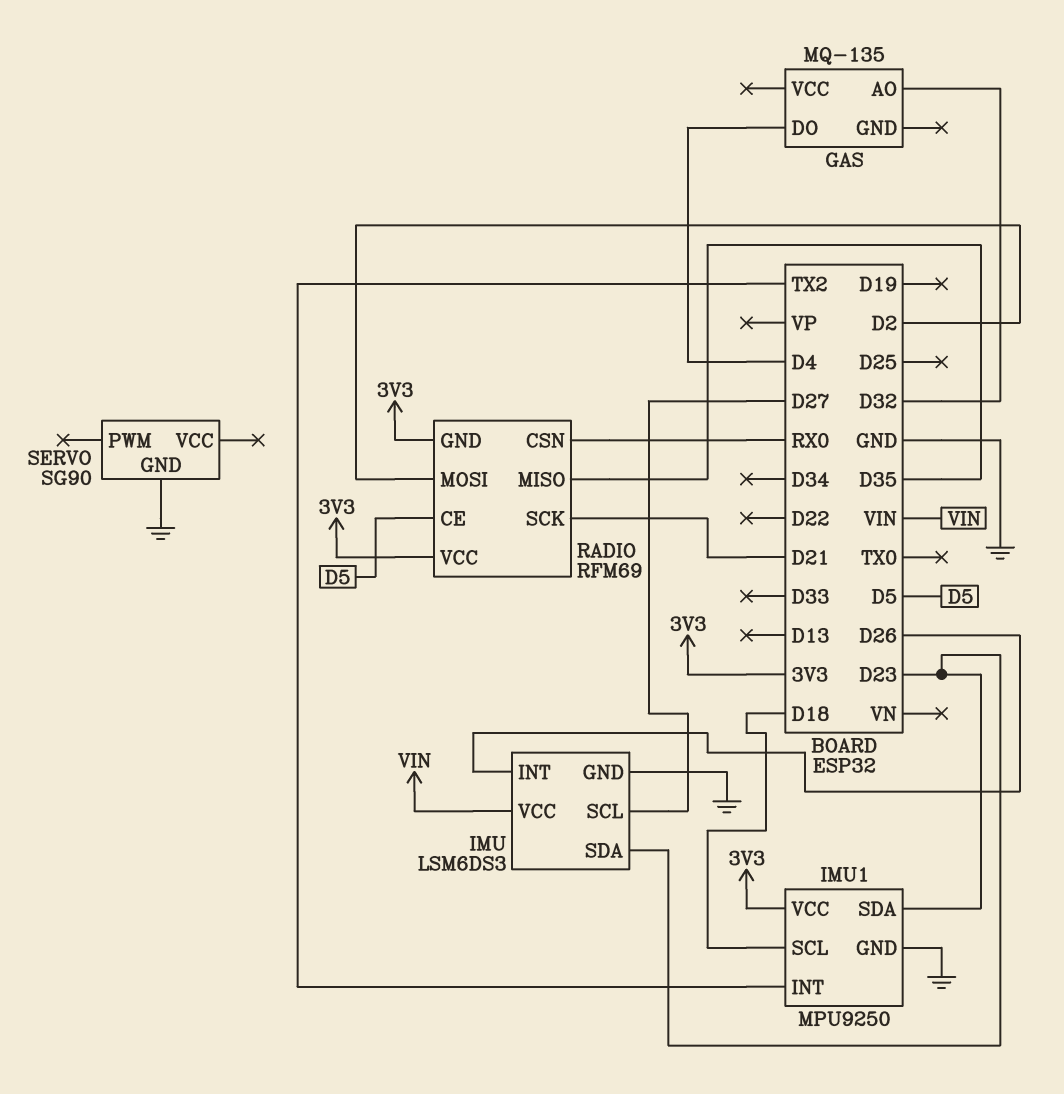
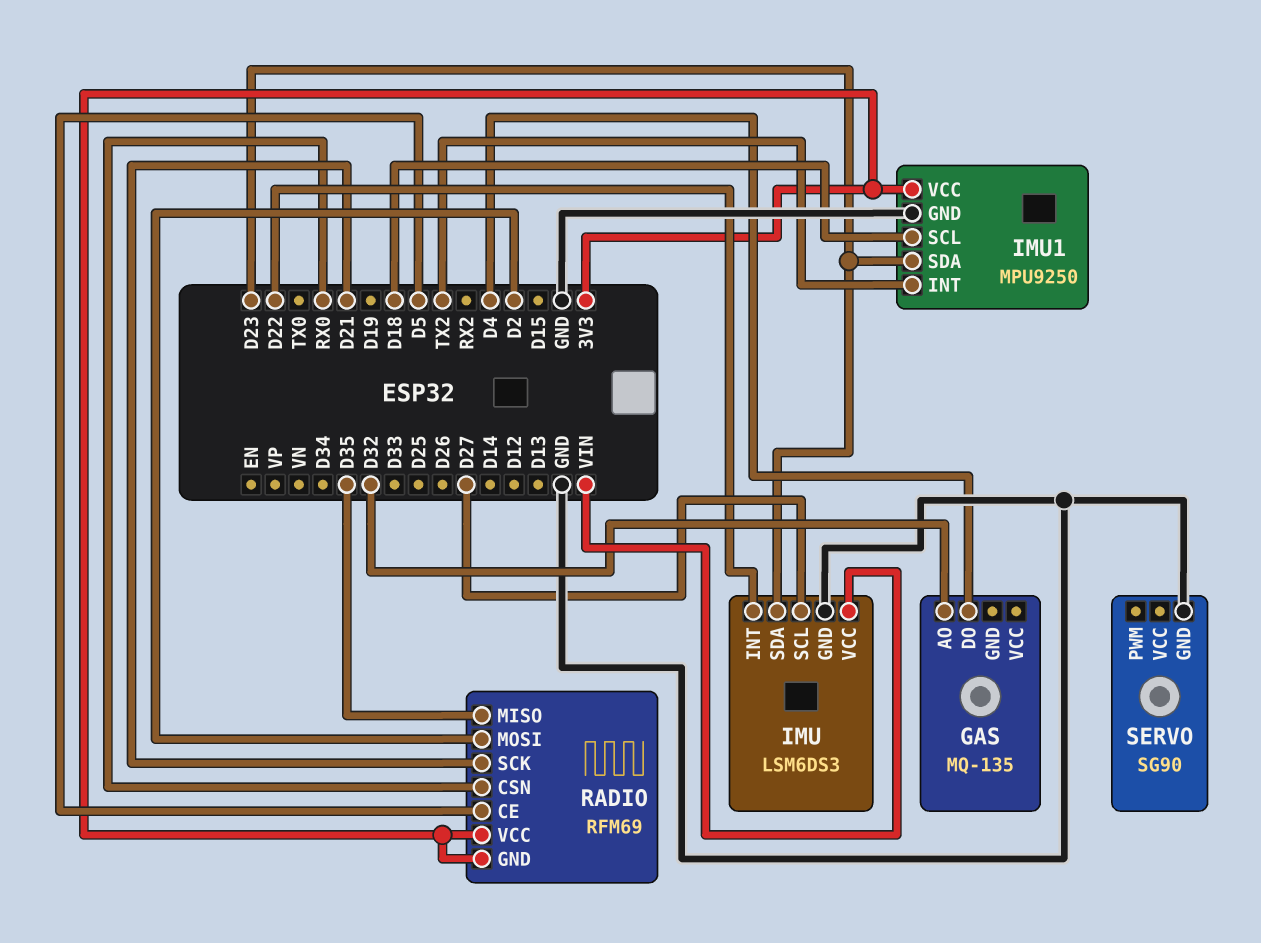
IMU pin INT: D26 -> D22

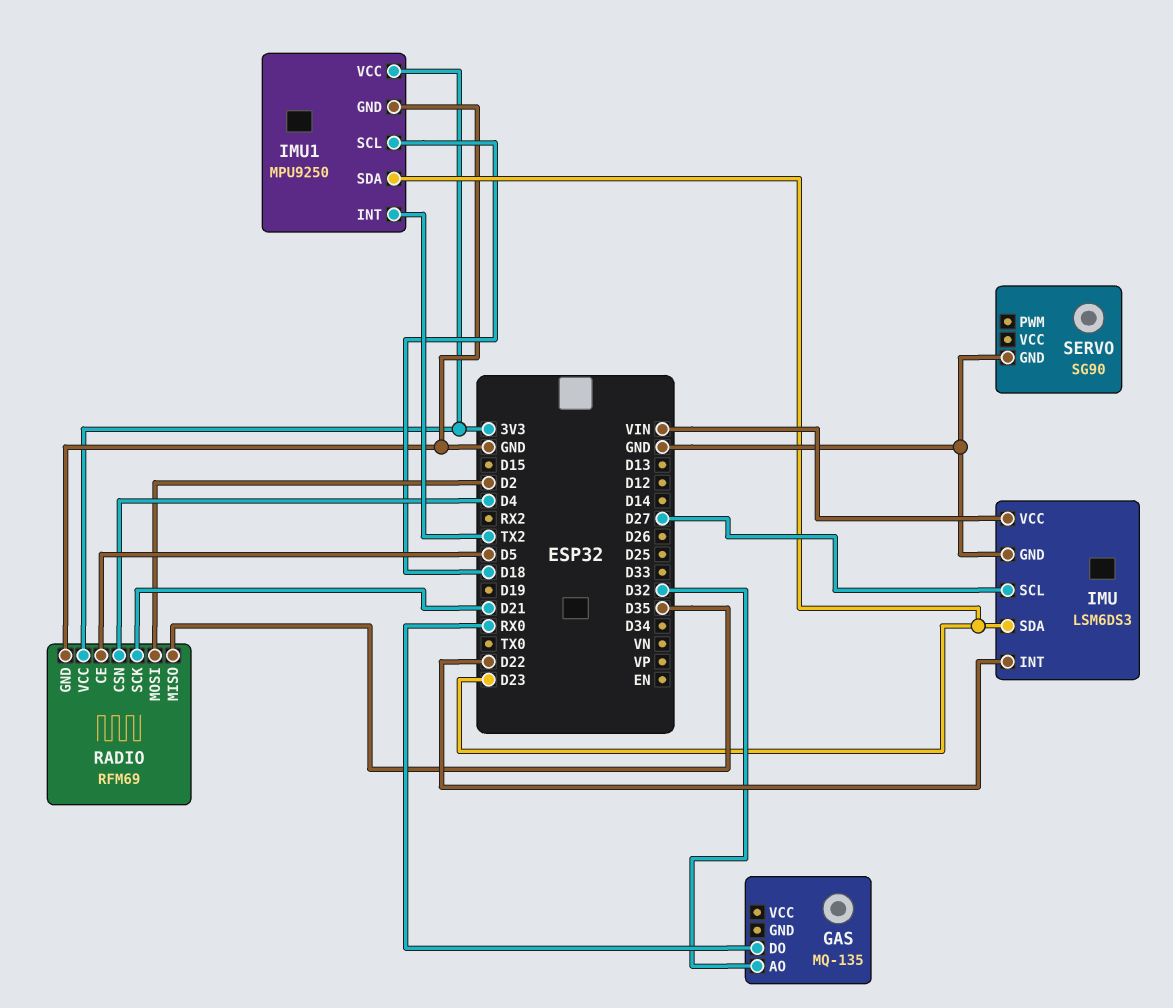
GAS pin DO: D4 -> RX0
RADIO pin CSN: RX0 -> D4
RADIO pin GND: 3V3 -> GND

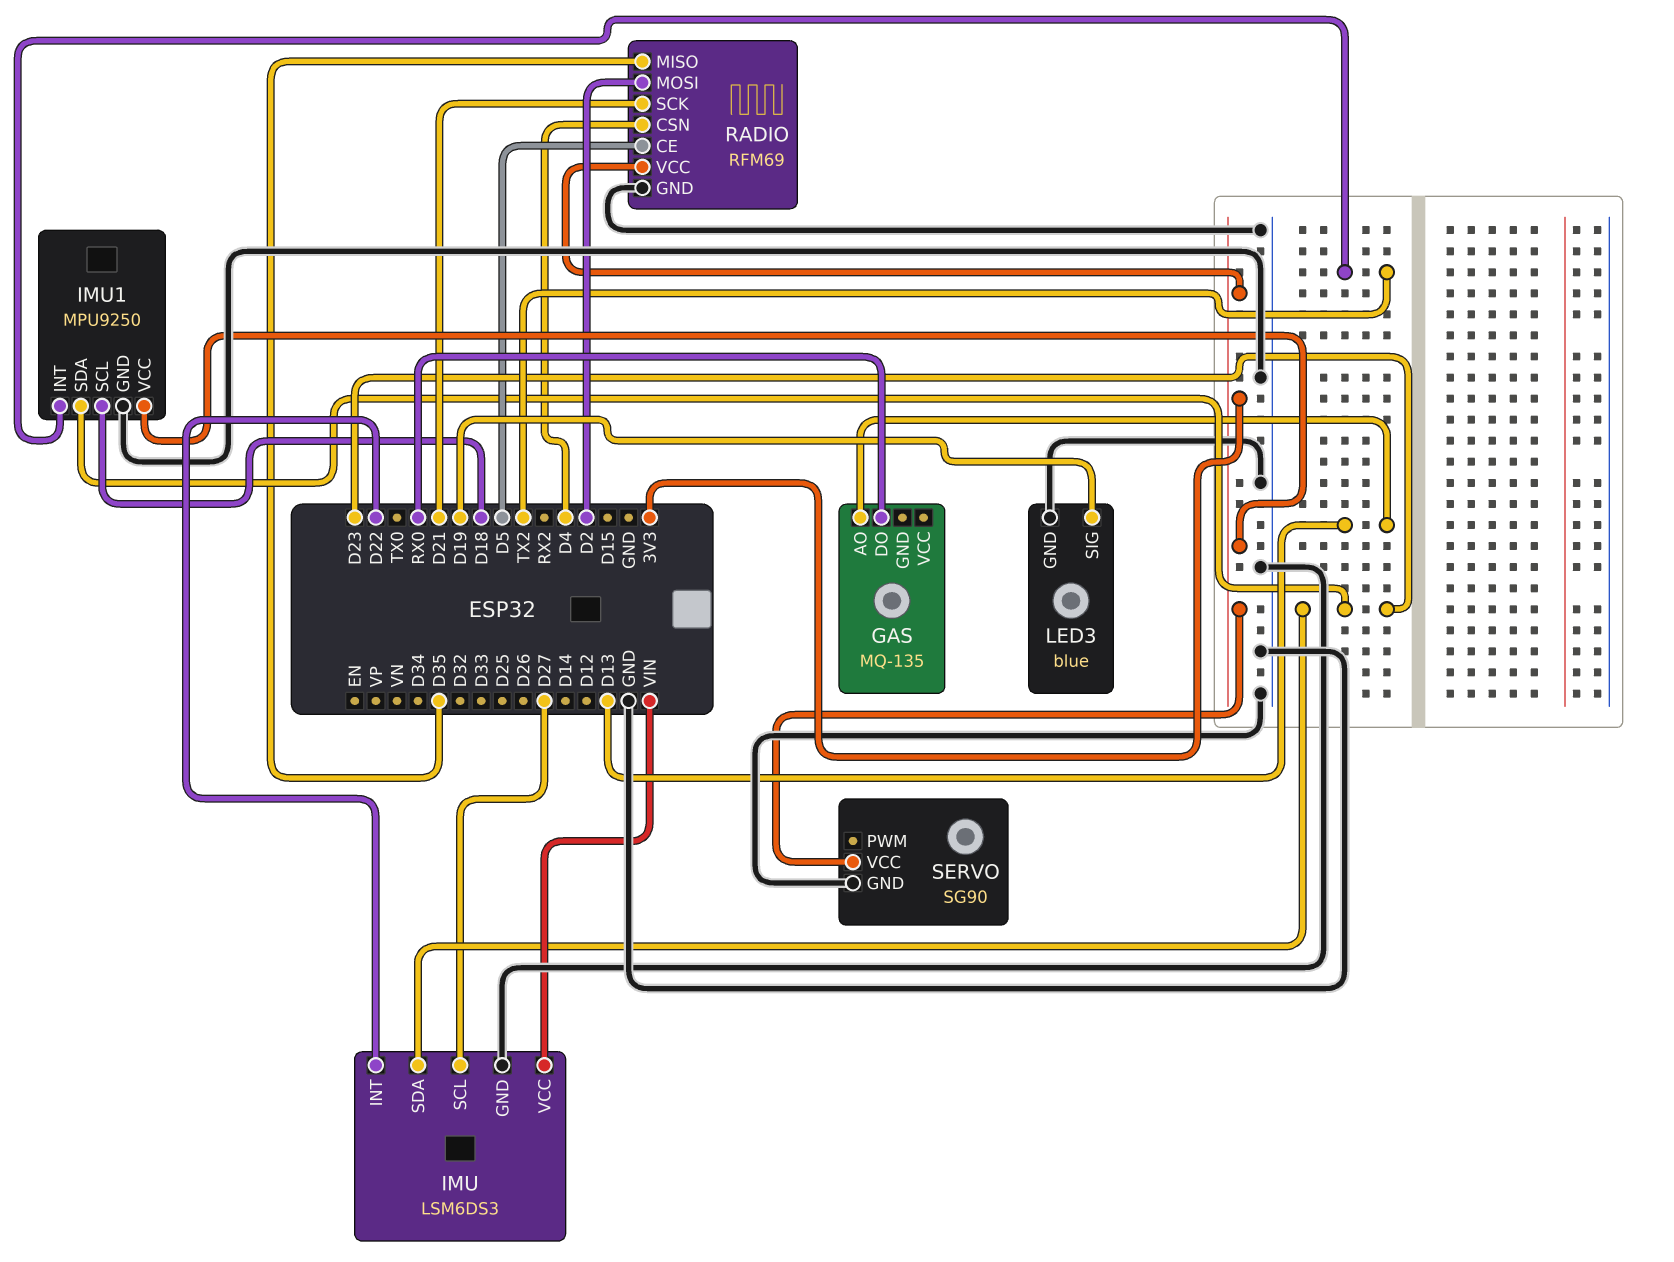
GAS pin AO: D32 -> D13
LED3: none -> blue
LED3 pin GND: none -> GND
LED3 pin SIG: none -> D19
SERVO pin VCC: none -> 3V3

